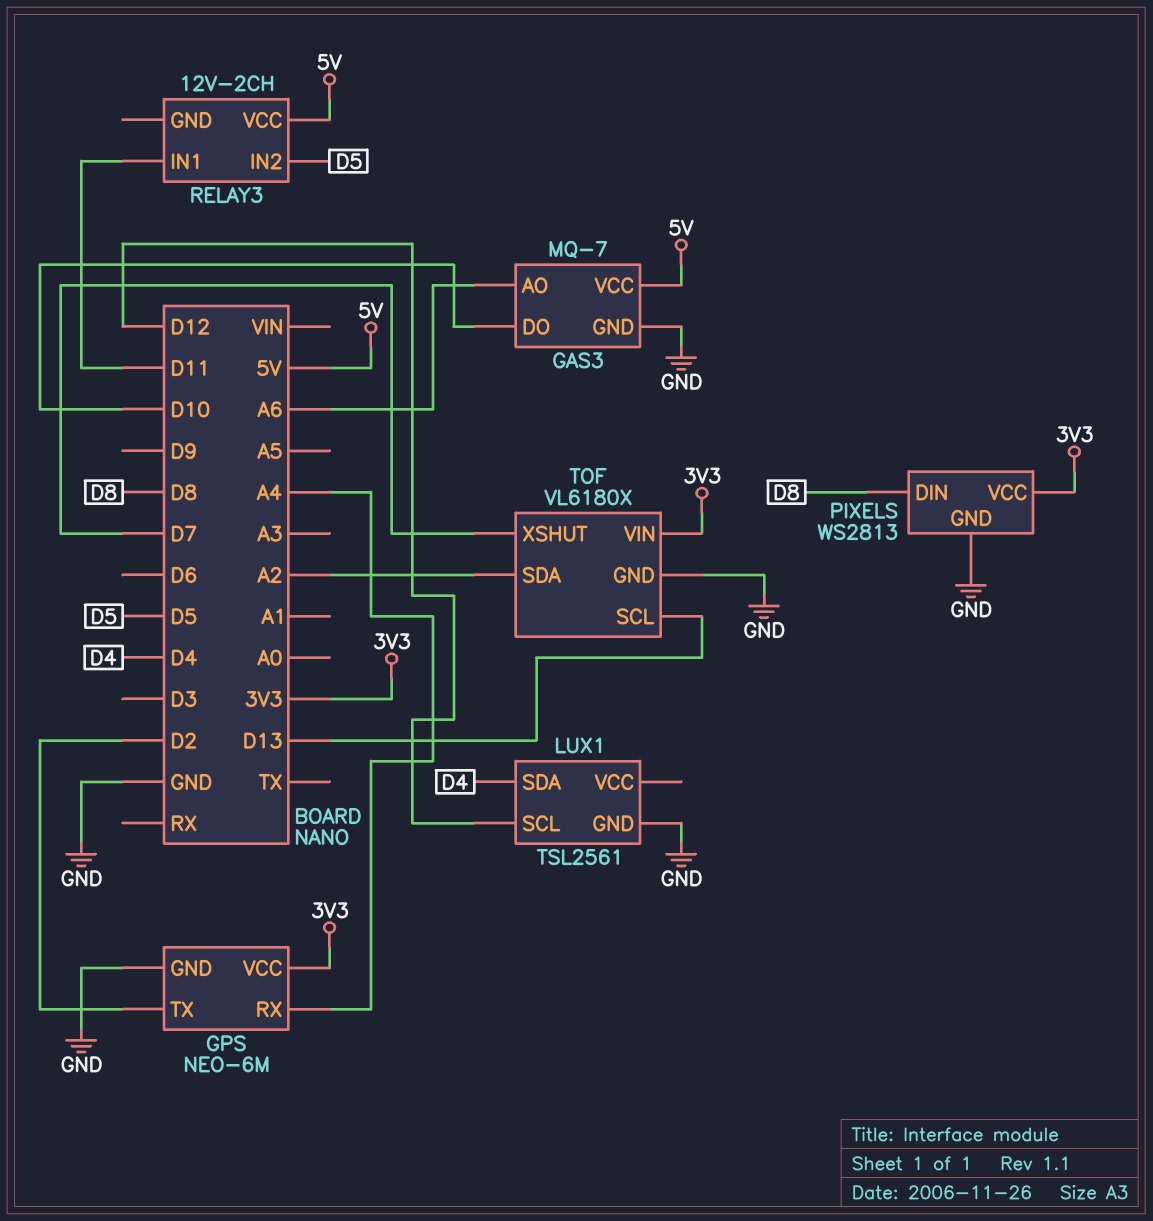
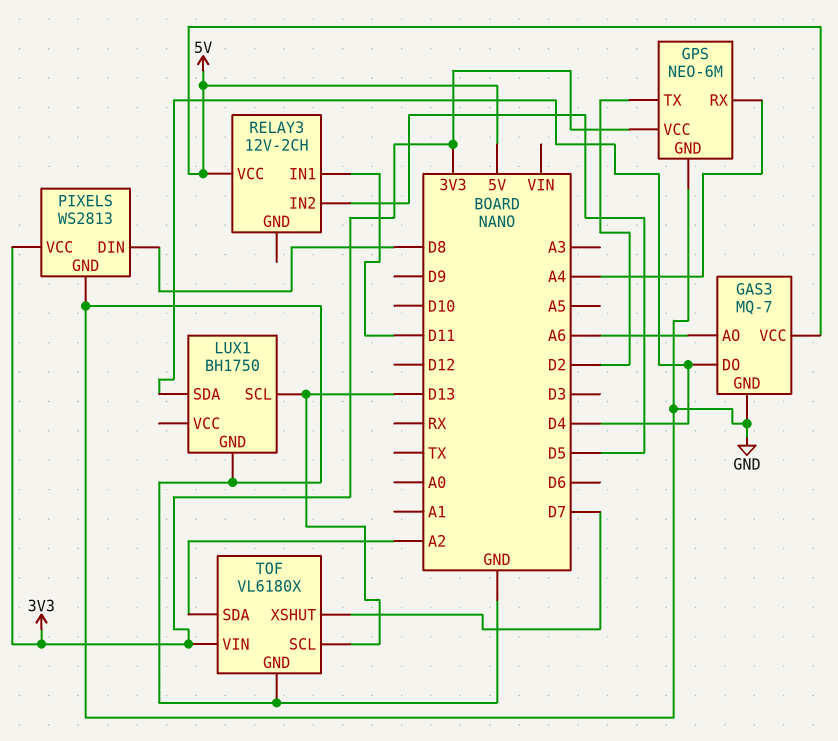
GAS3 pin DO: D10 -> D4
LUX1: TSL2561 -> BH1750
LUX1 pin SCL: D12 -> D13

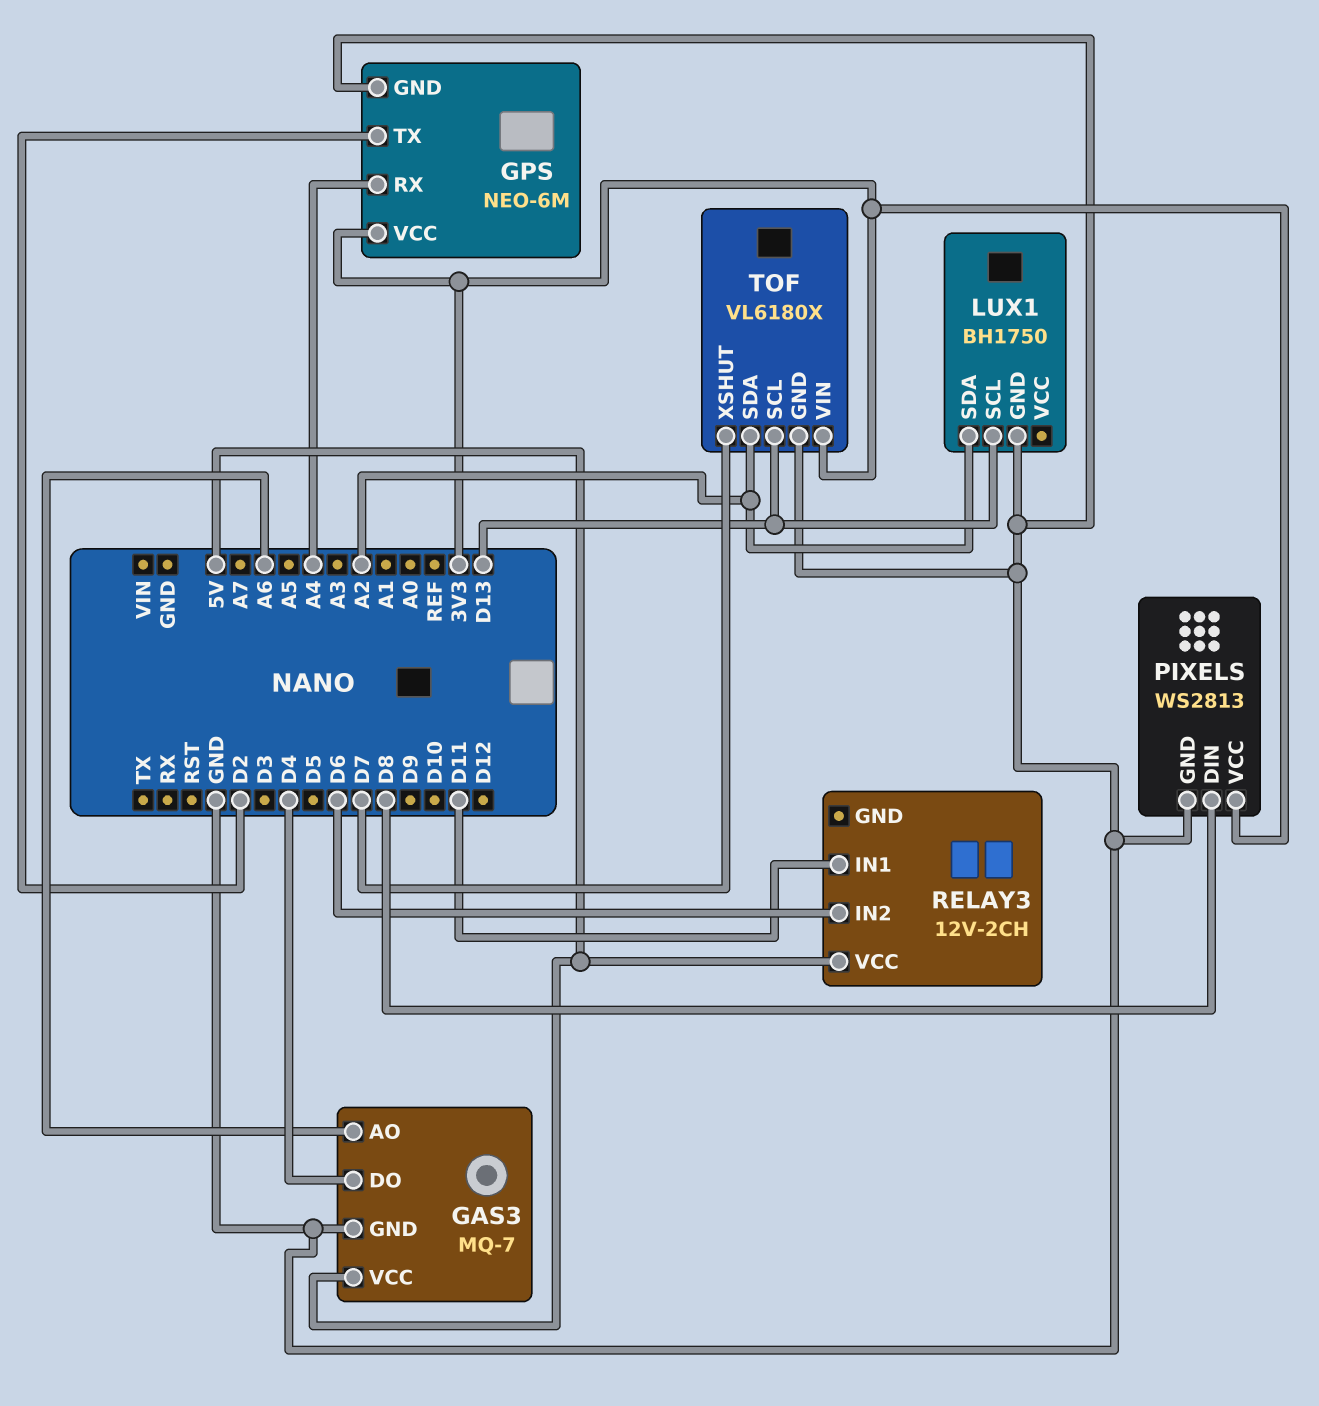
LUX1 pin SDA: D4 -> A2
RELAY3 pin IN2: D5 -> D6

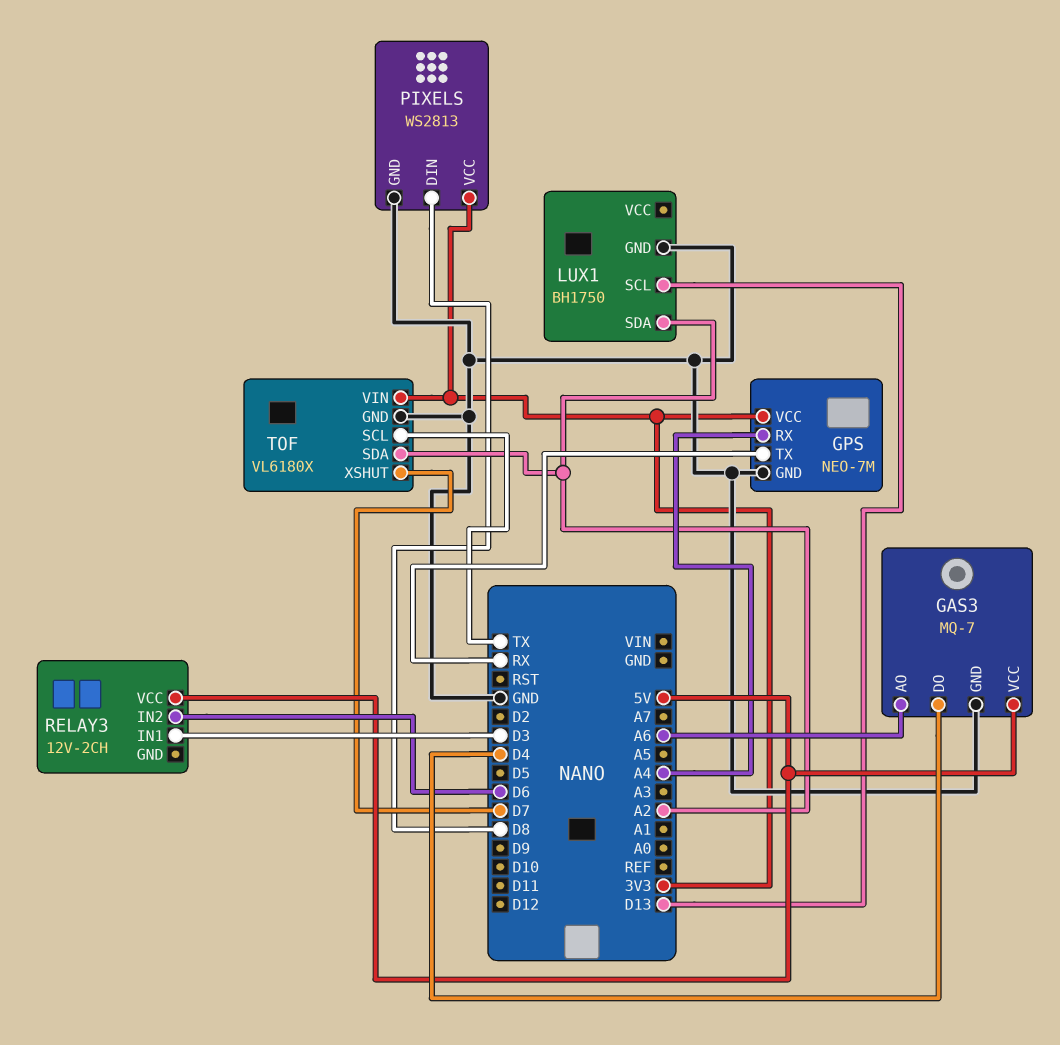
GPS: NEO-6M -> NEO-7M
GPS pin TX: D2 -> RX
RELAY3 pin IN1: D11 -> D3
TOF pin SCL: D13 -> TX

